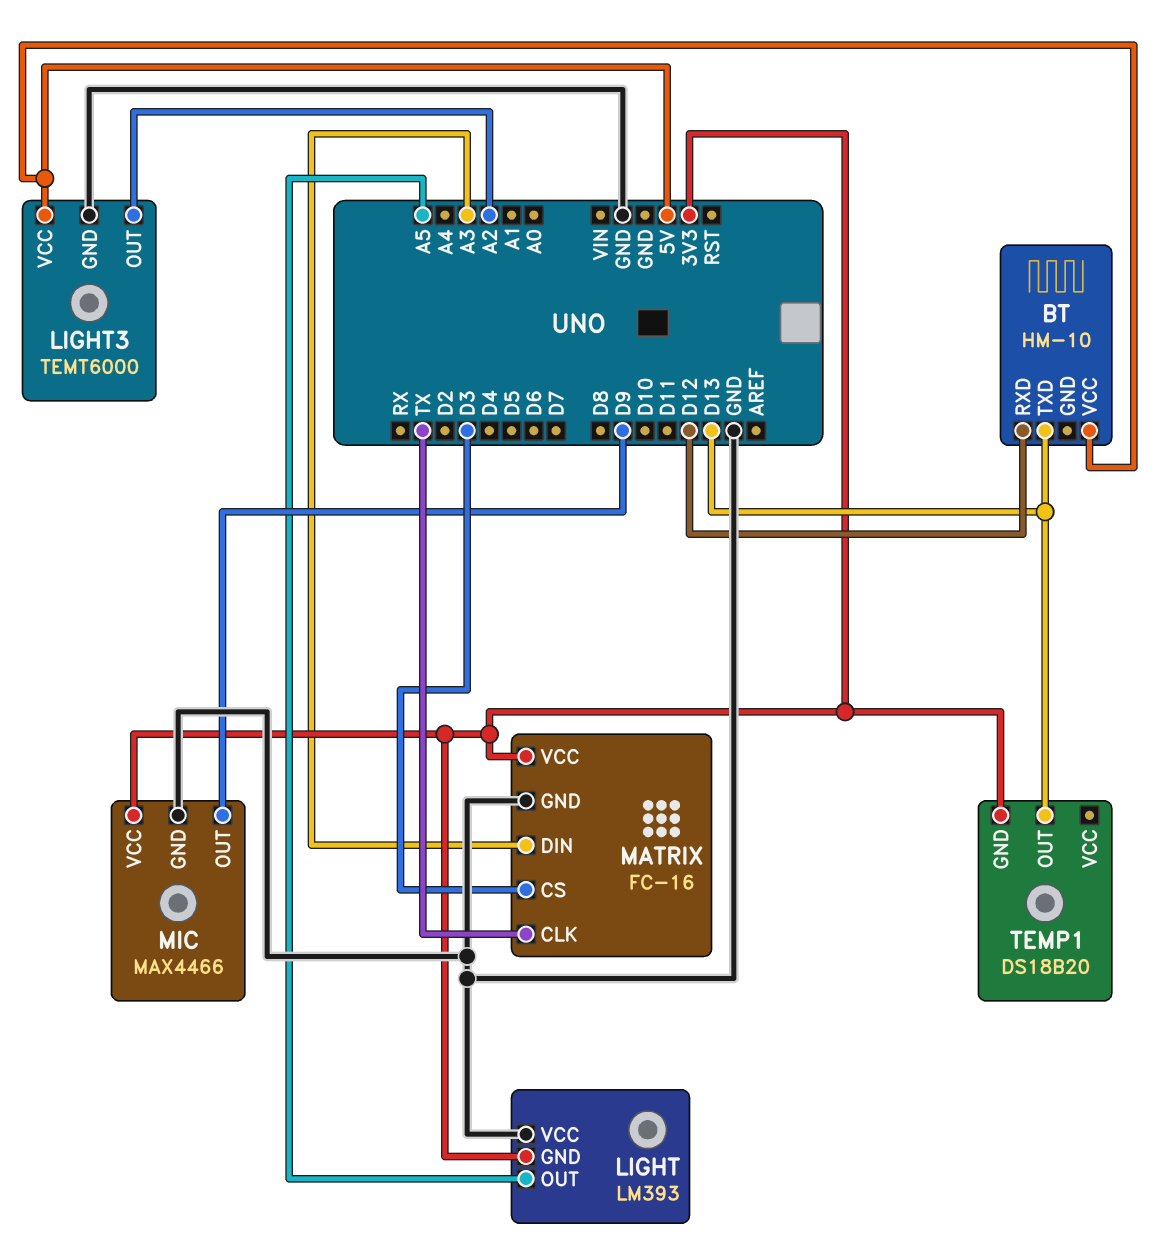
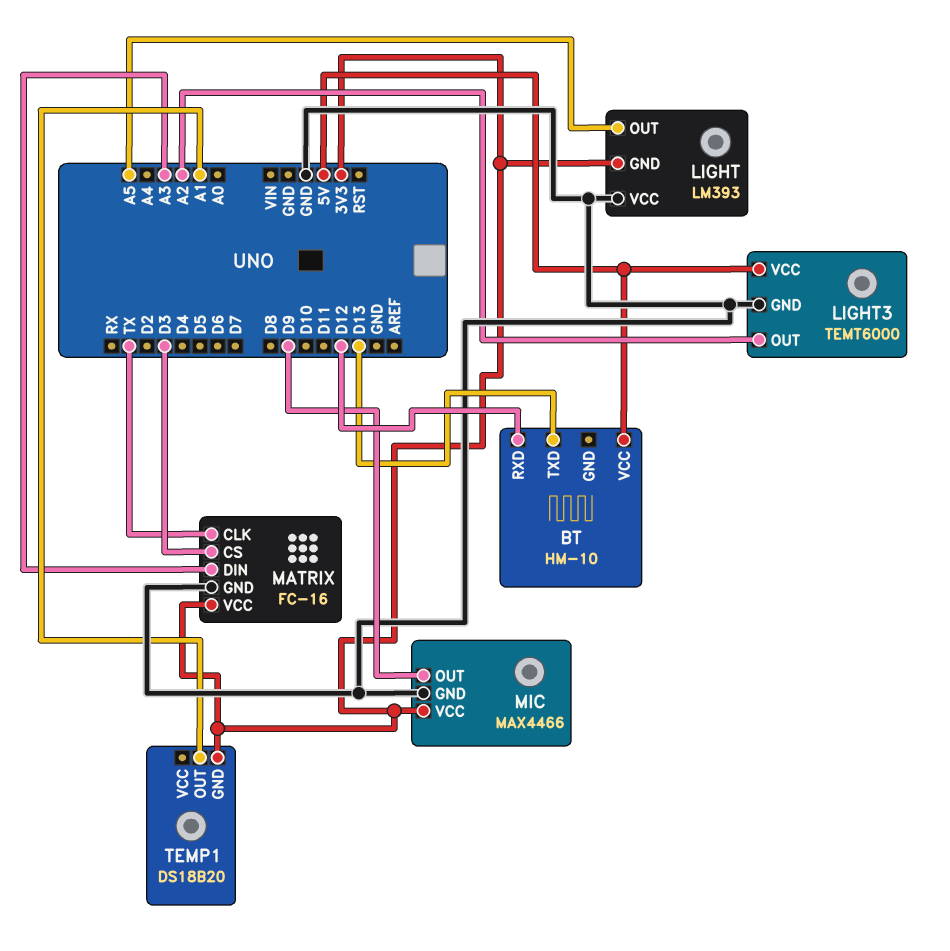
TEMP1 pin OUT: D13 -> A1

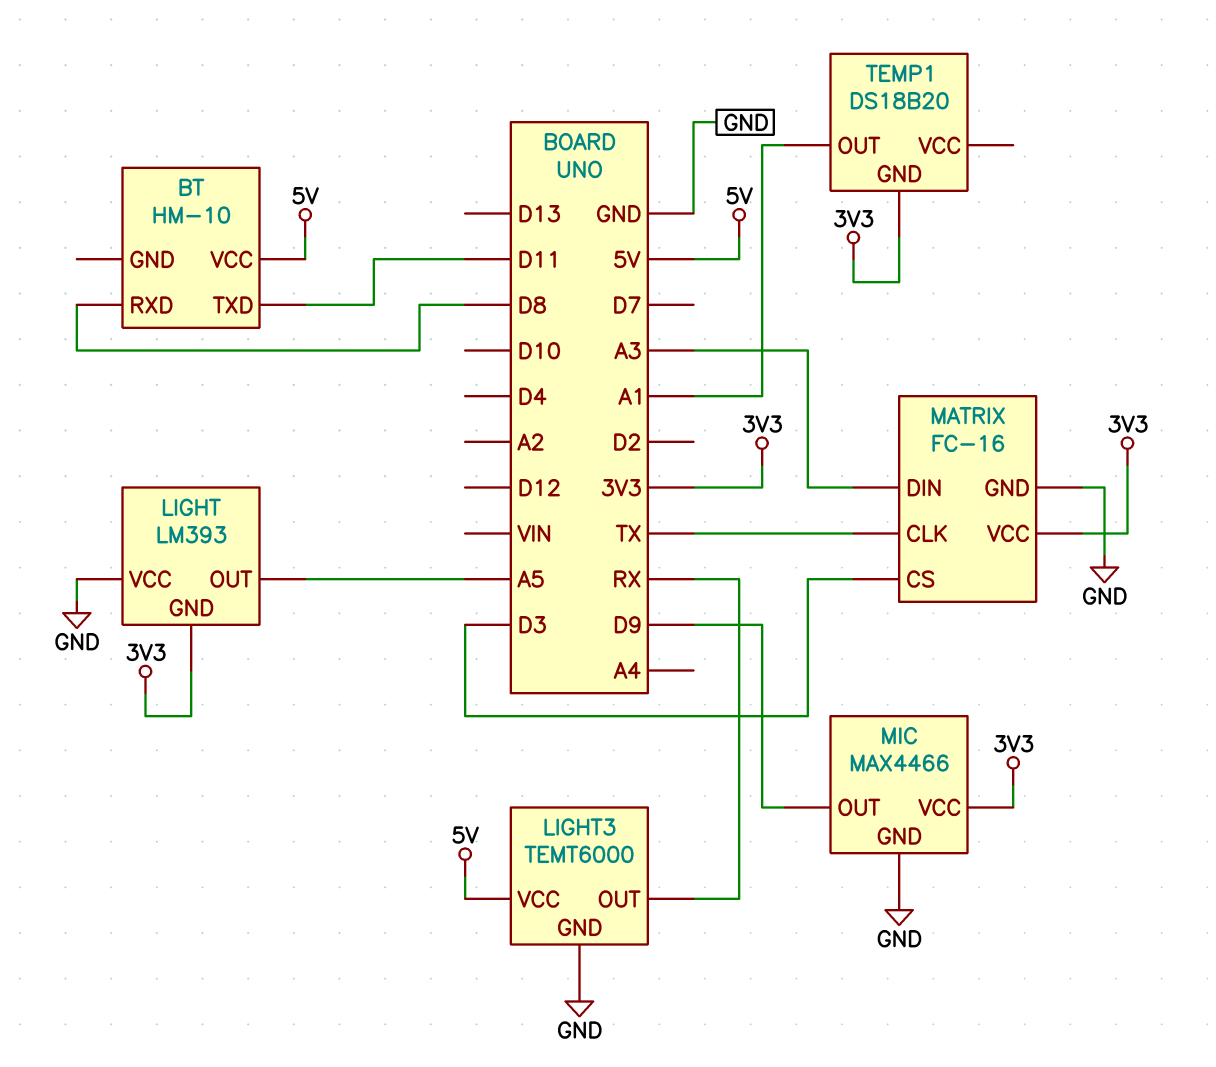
BT pin RXD: D12 -> D8
BT pin TXD: D13 -> D11
LIGHT3 pin OUT: A2 -> RX

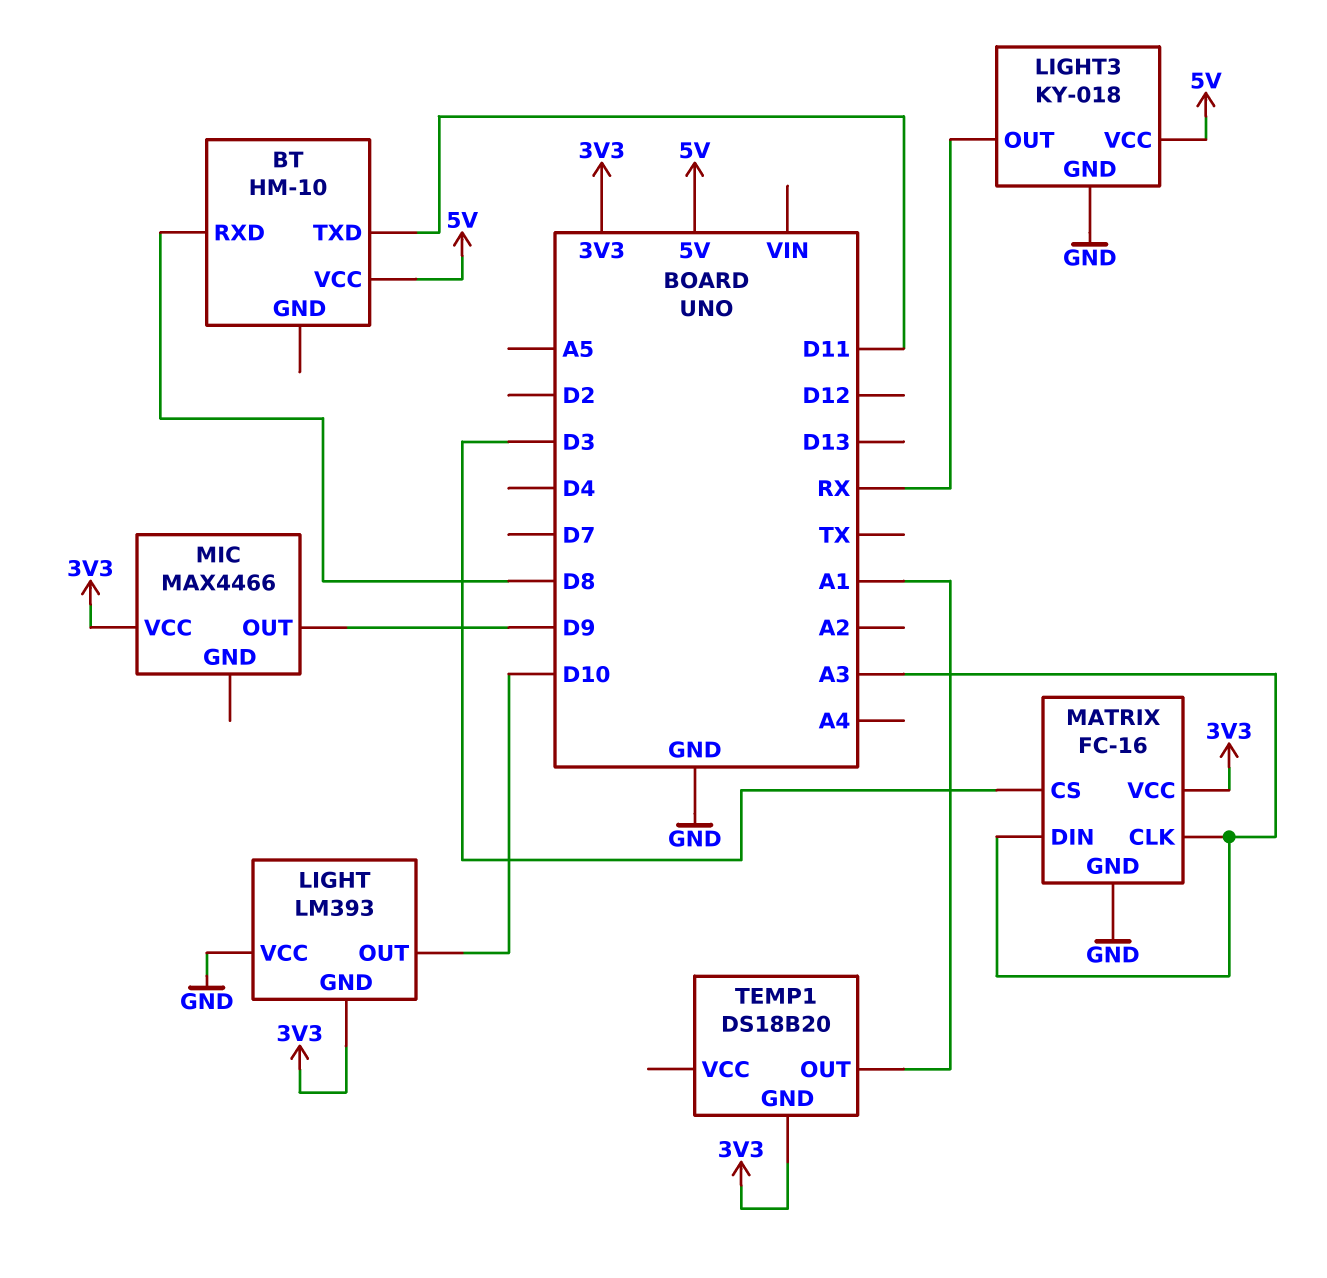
LIGHT pin OUT: A5 -> D10
LIGHT3: TEMT6000 -> KY-018
MATRIX pin CLK: TX -> A3
MIC pin GND: GND -> none

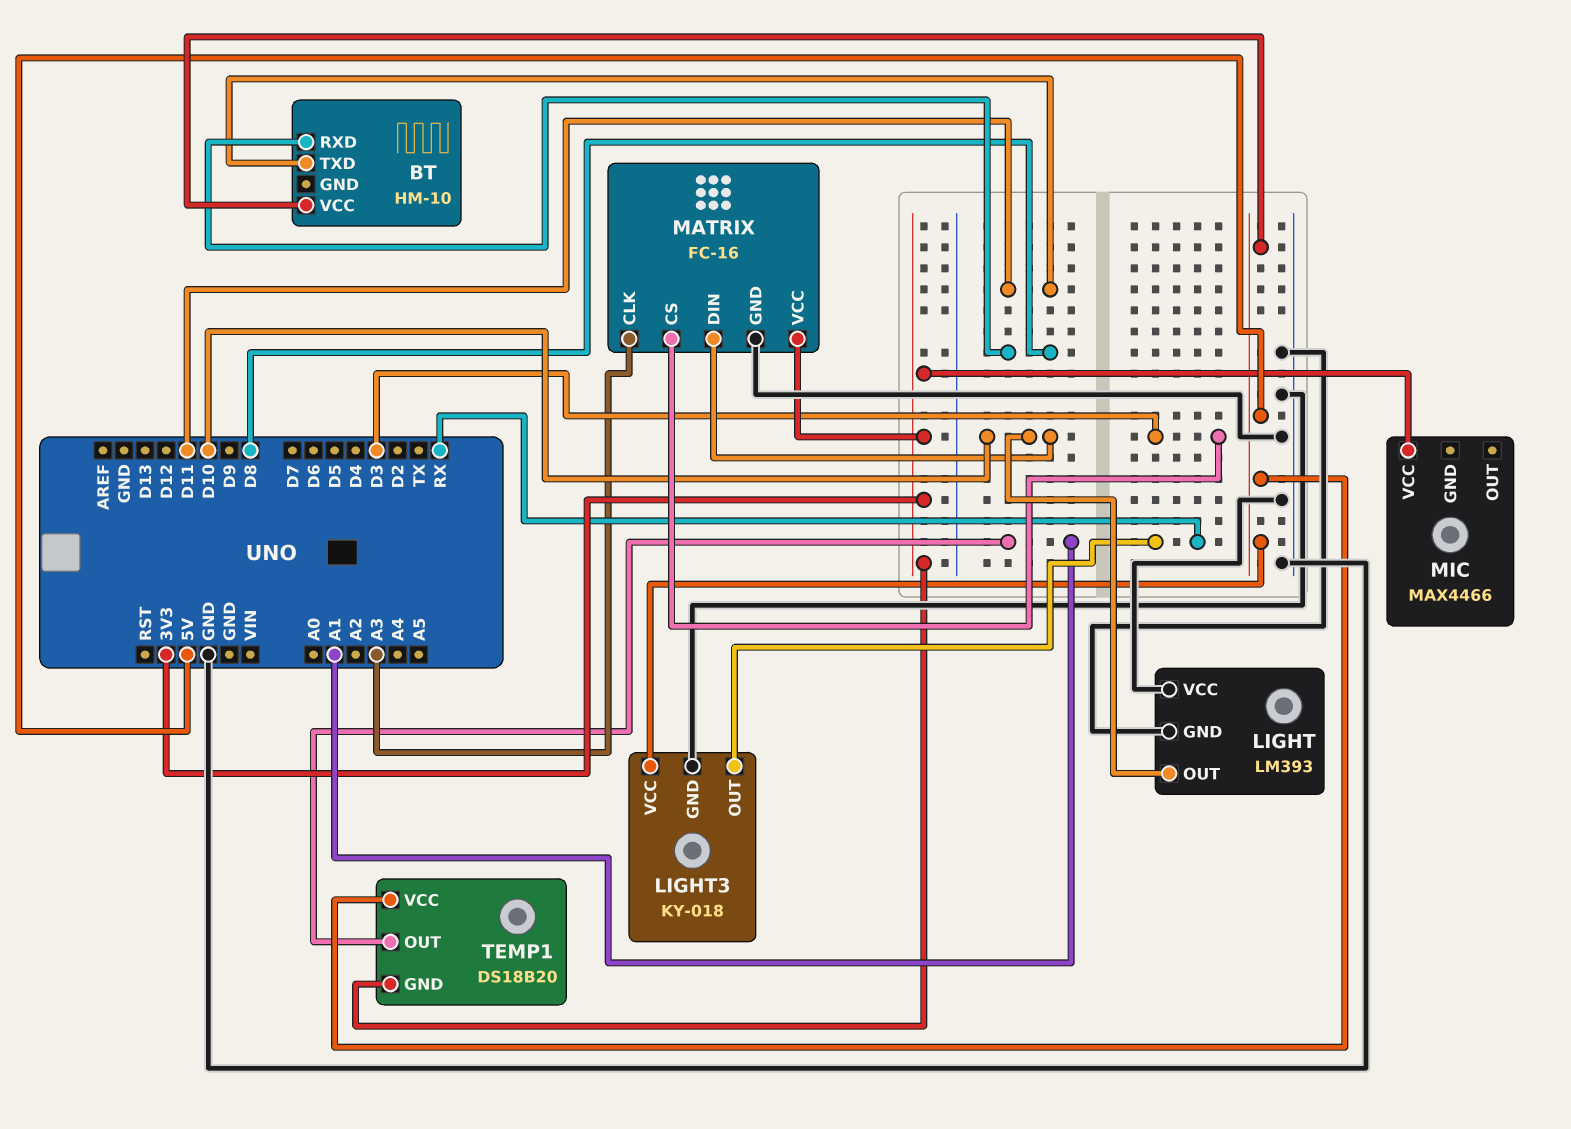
LIGHT pin GND: 3V3 -> GND
MATRIX pin DIN: A3 -> D10
MIC pin OUT: D9 -> none
TEMP1 pin VCC: none -> 5V

